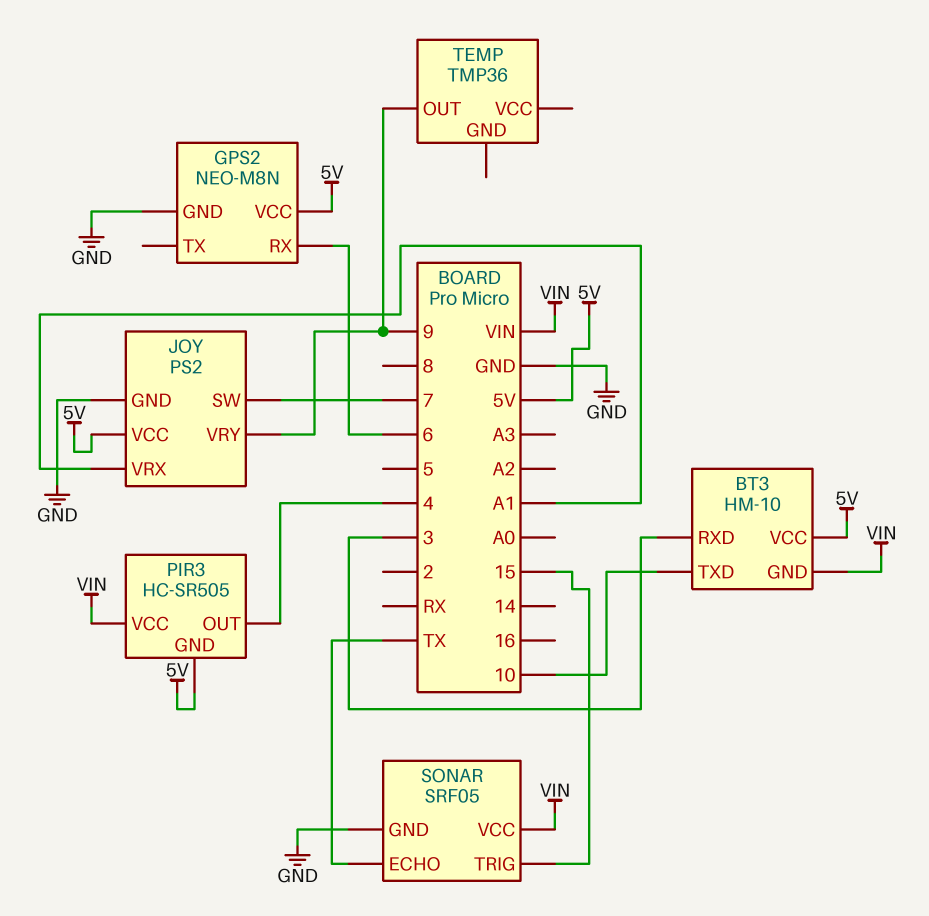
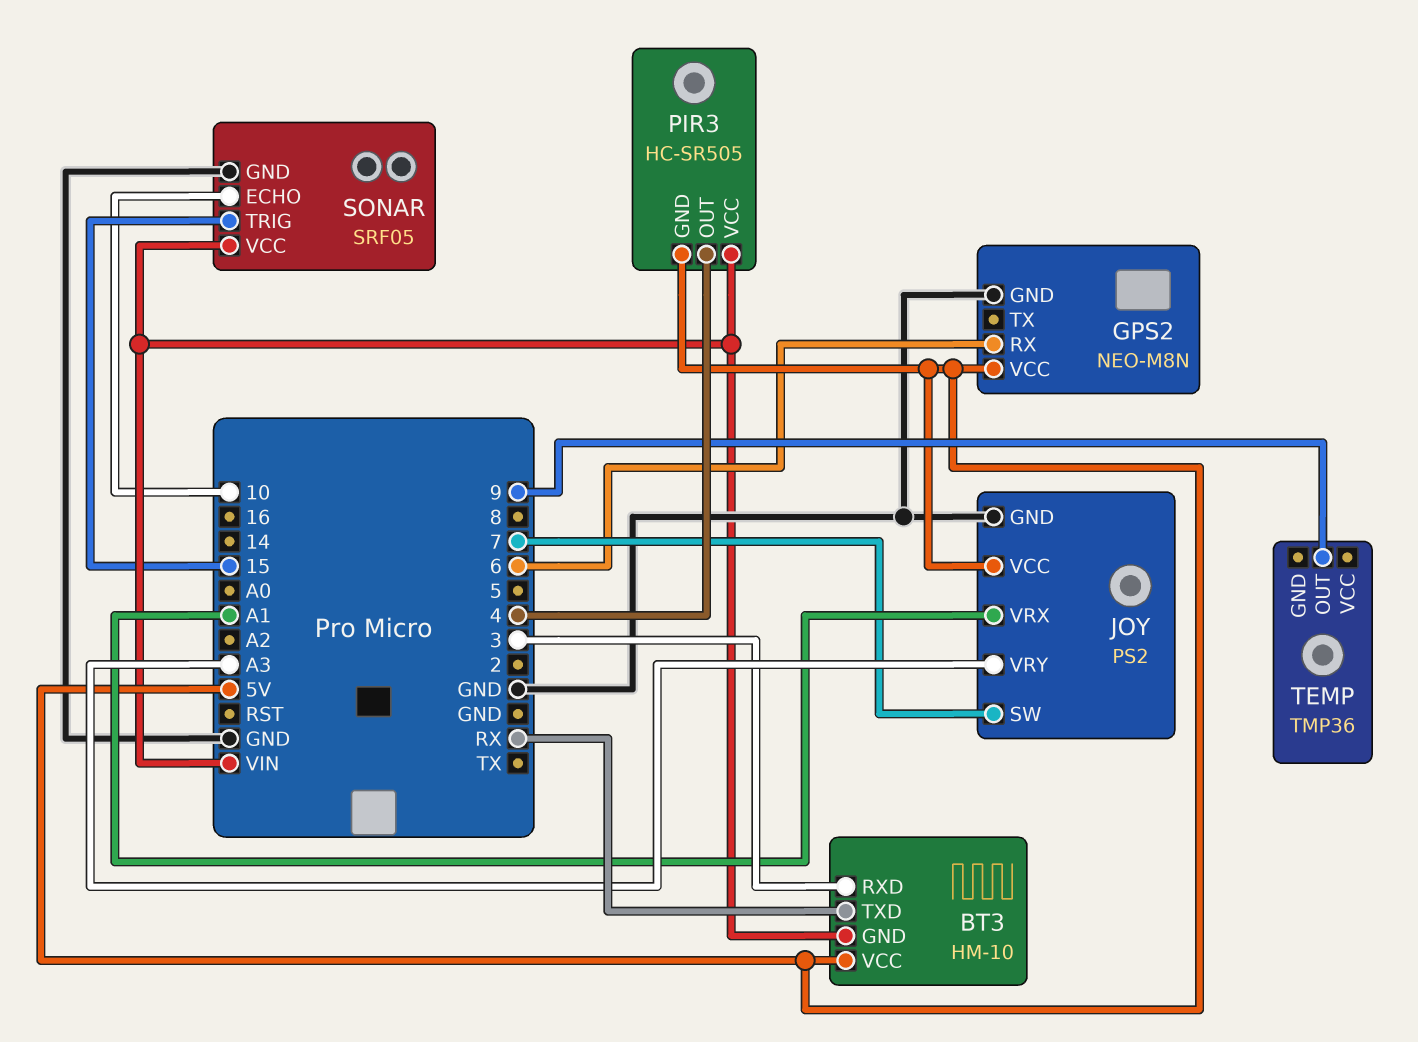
BT3 pin TXD: 10 -> RX
JOY pin VRY: 9 -> A3
SONAR pin ECHO: TX -> 10

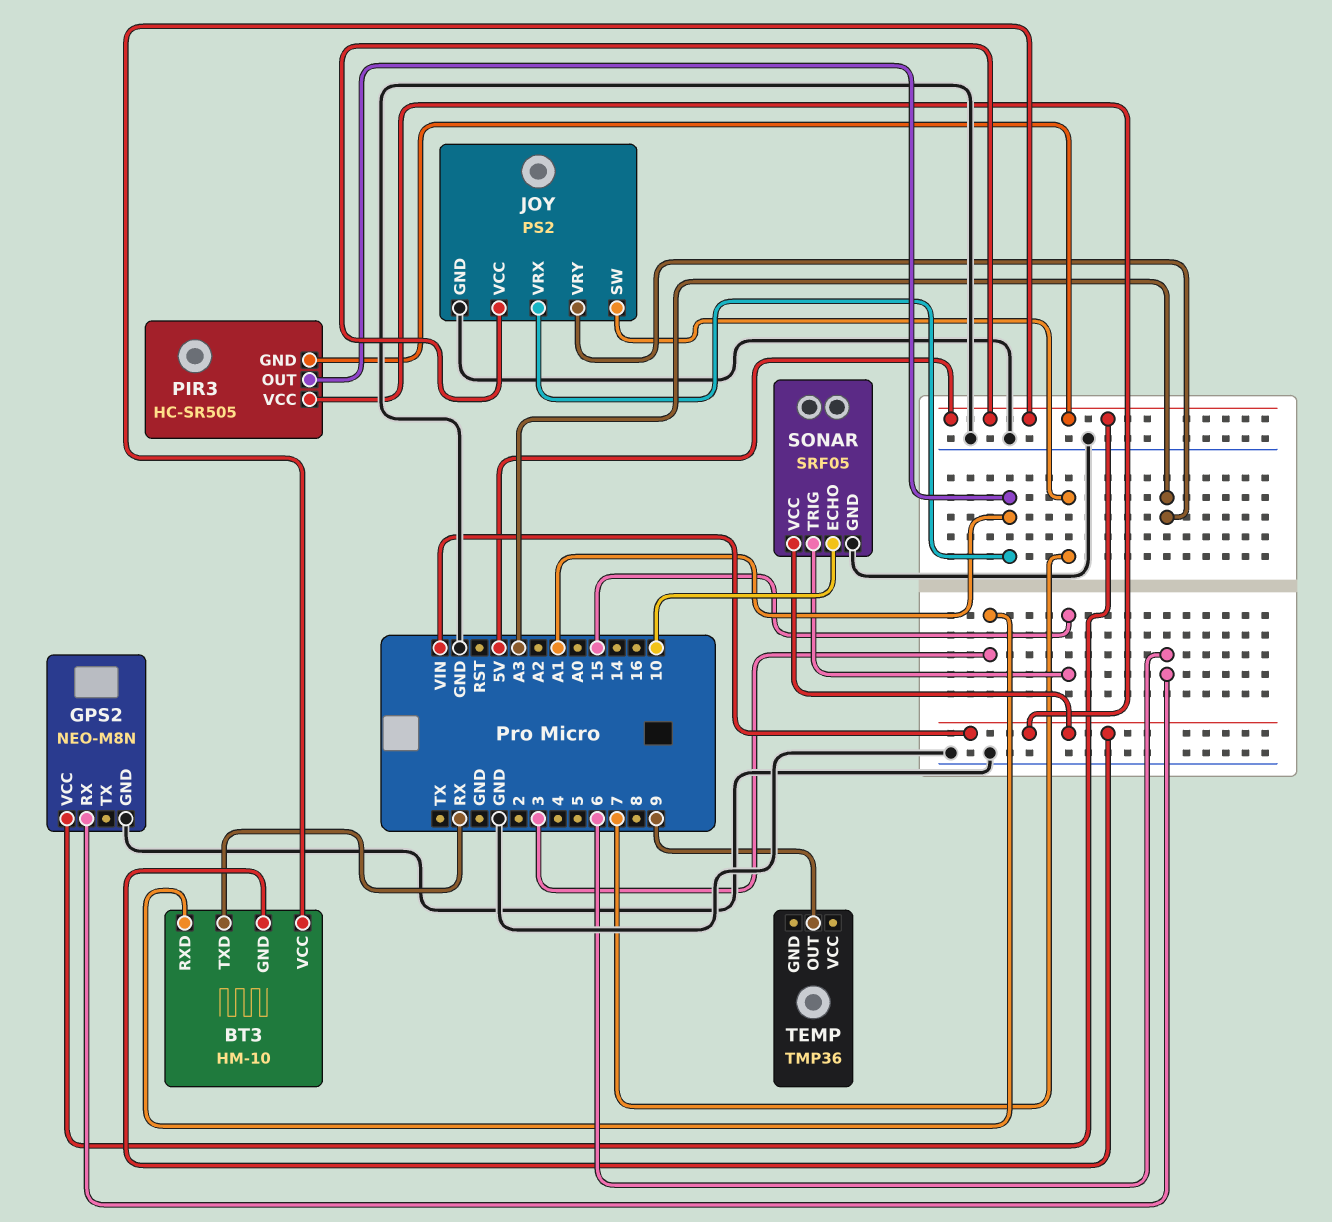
PIR3 pin OUT: 4 -> A1

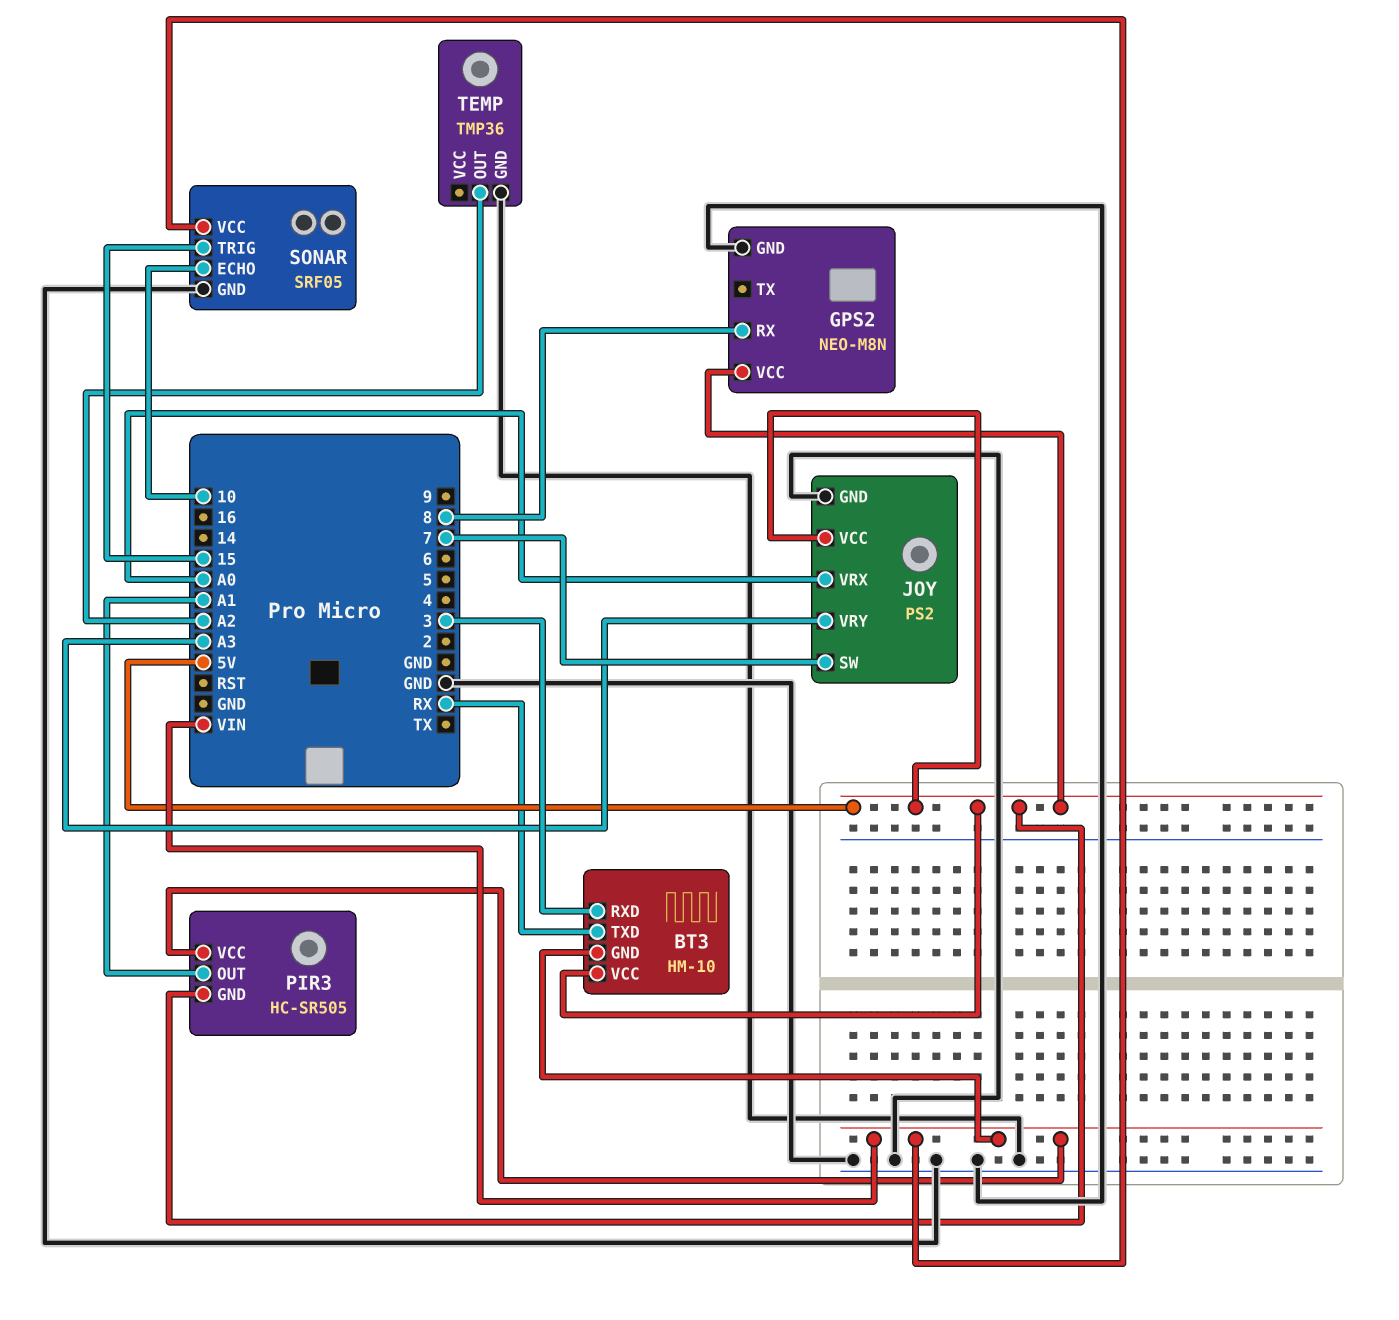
GPS2 pin RX: 6 -> 8
JOY pin VRX: A1 -> A0
TEMP pin GND: none -> GND
TEMP pin OUT: 9 -> A2

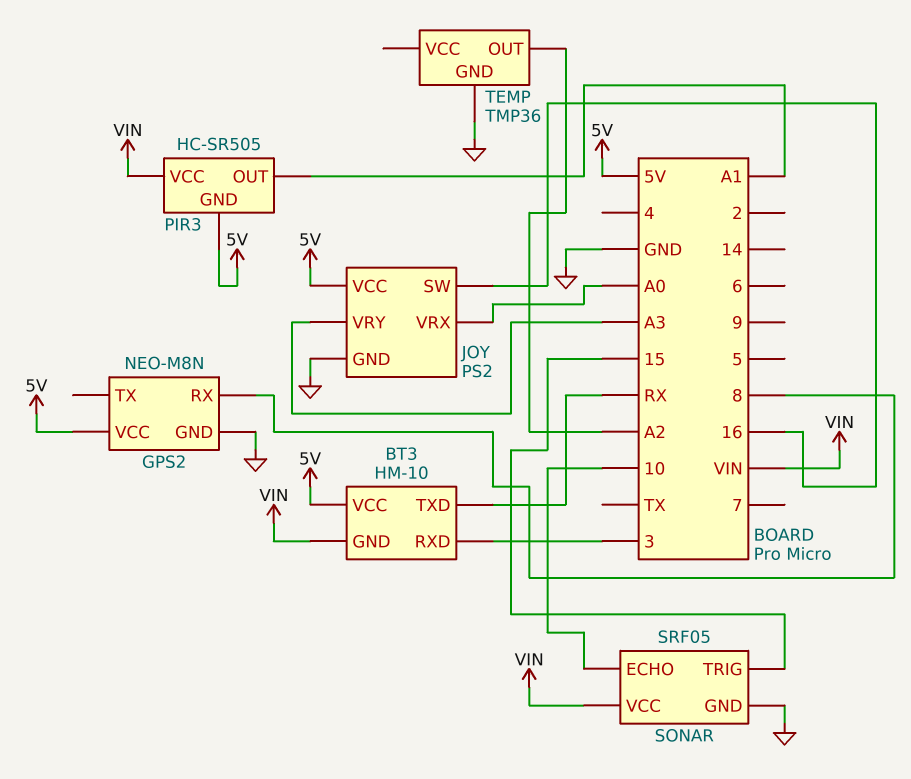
JOY pin SW: 7 -> 16

